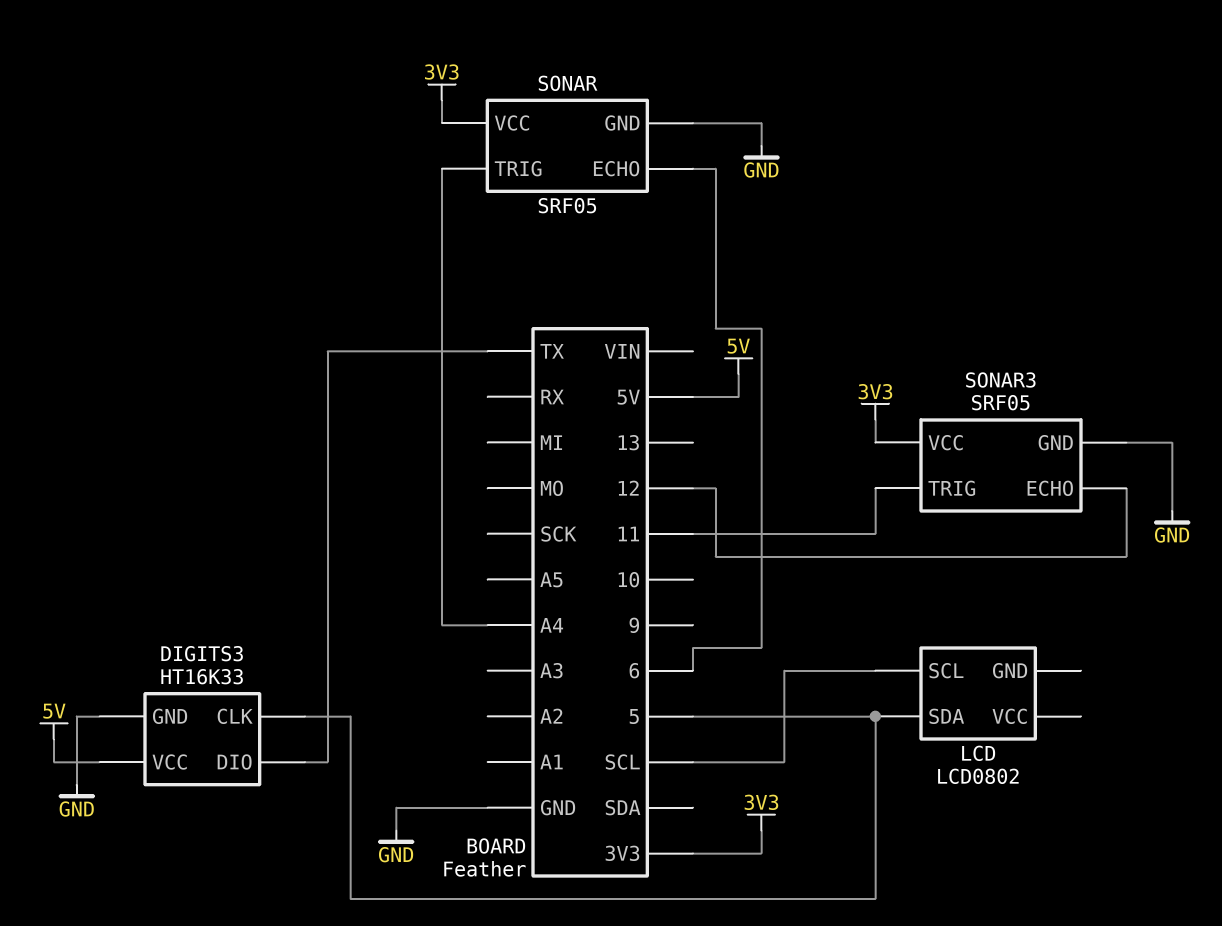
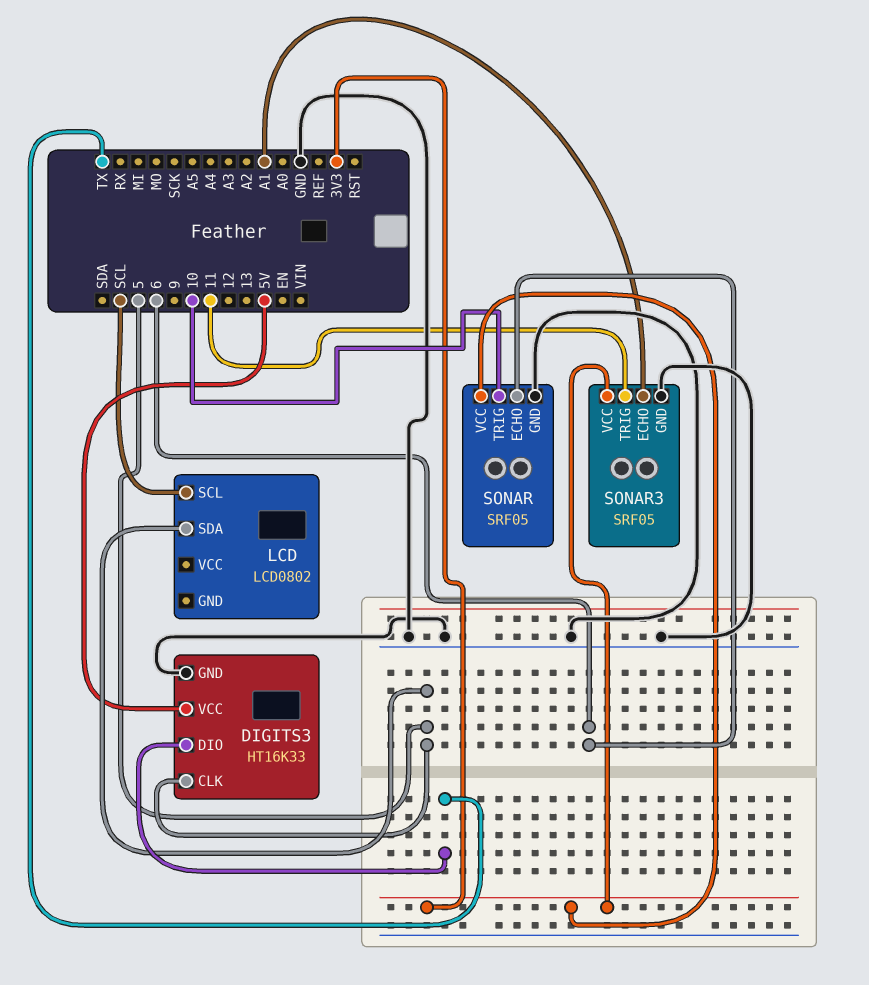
SONAR pin TRIG: A4 -> 10
SONAR3 pin ECHO: 12 -> A1

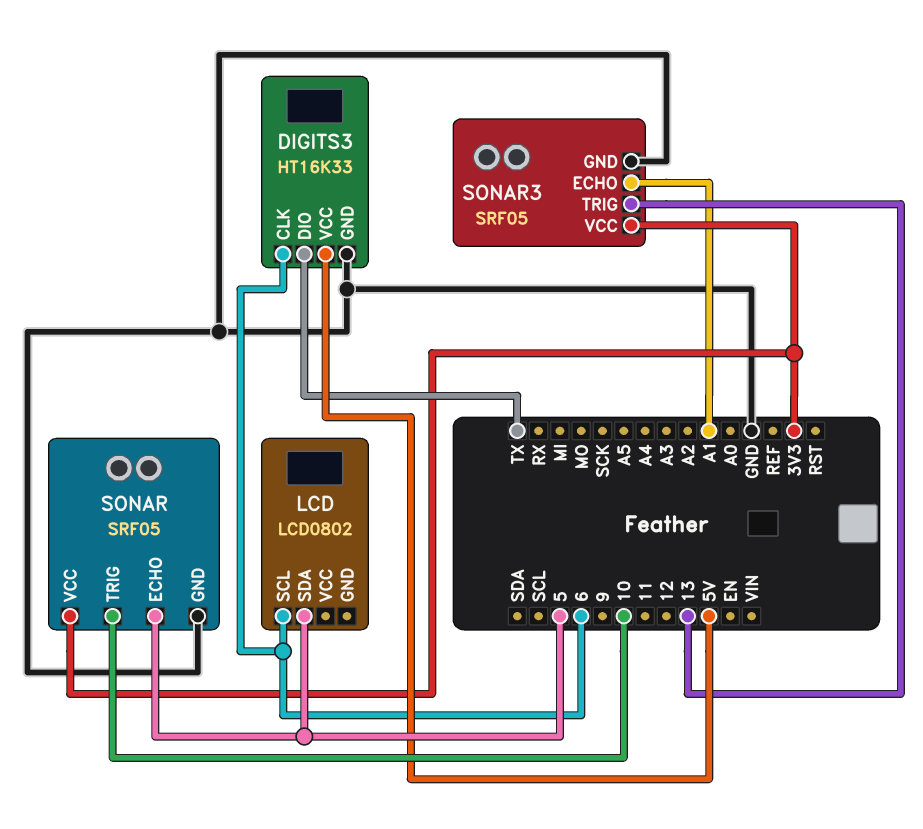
DIGITS3 pin CLK: 5 -> 6
LCD pin SCL: SCL -> 6
SONAR pin ECHO: 6 -> 5
SONAR3 pin TRIG: 11 -> 13

